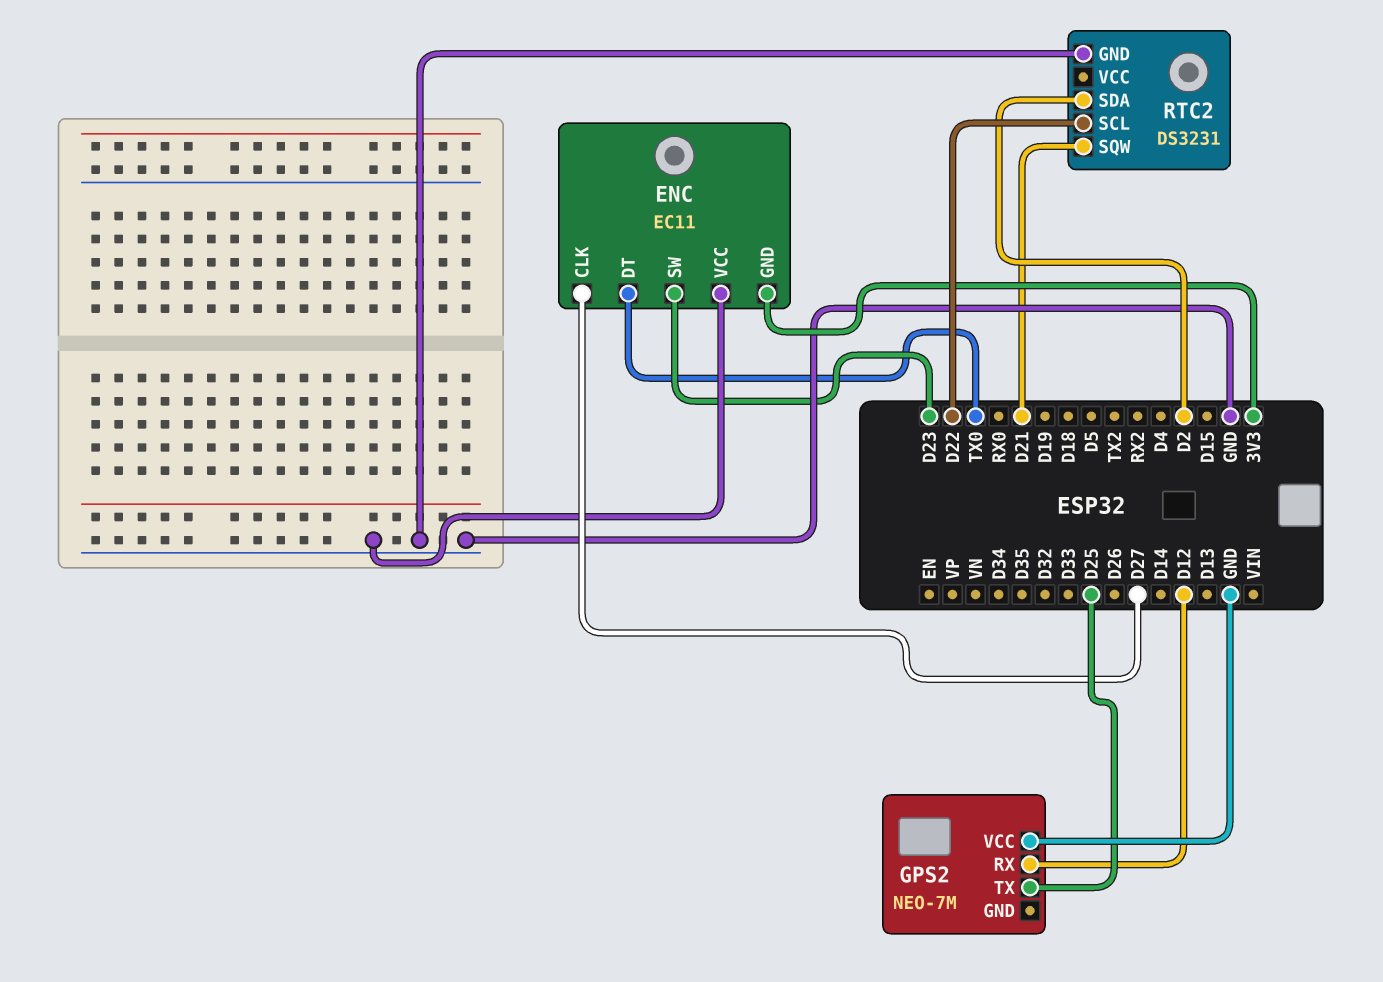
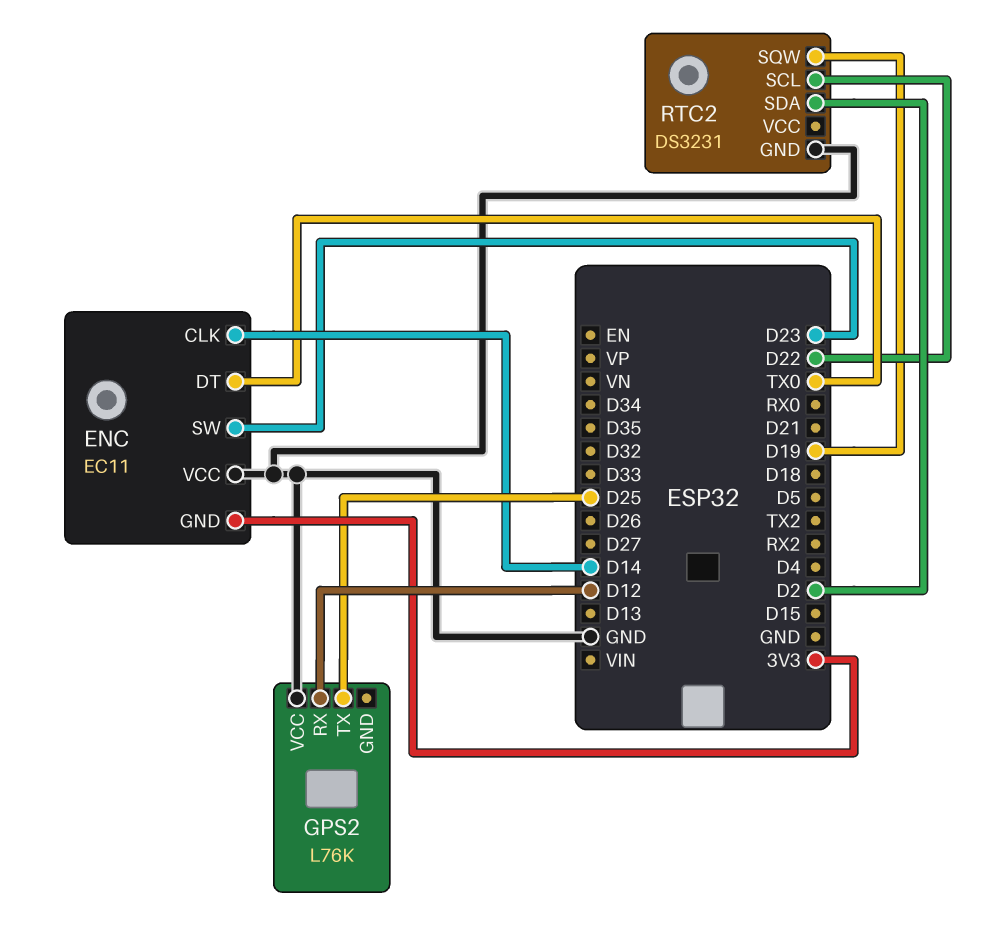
ENC pin CLK: D27 -> D14
GPS2: NEO-7M -> L76K
RTC2 pin SQW: D21 -> D19

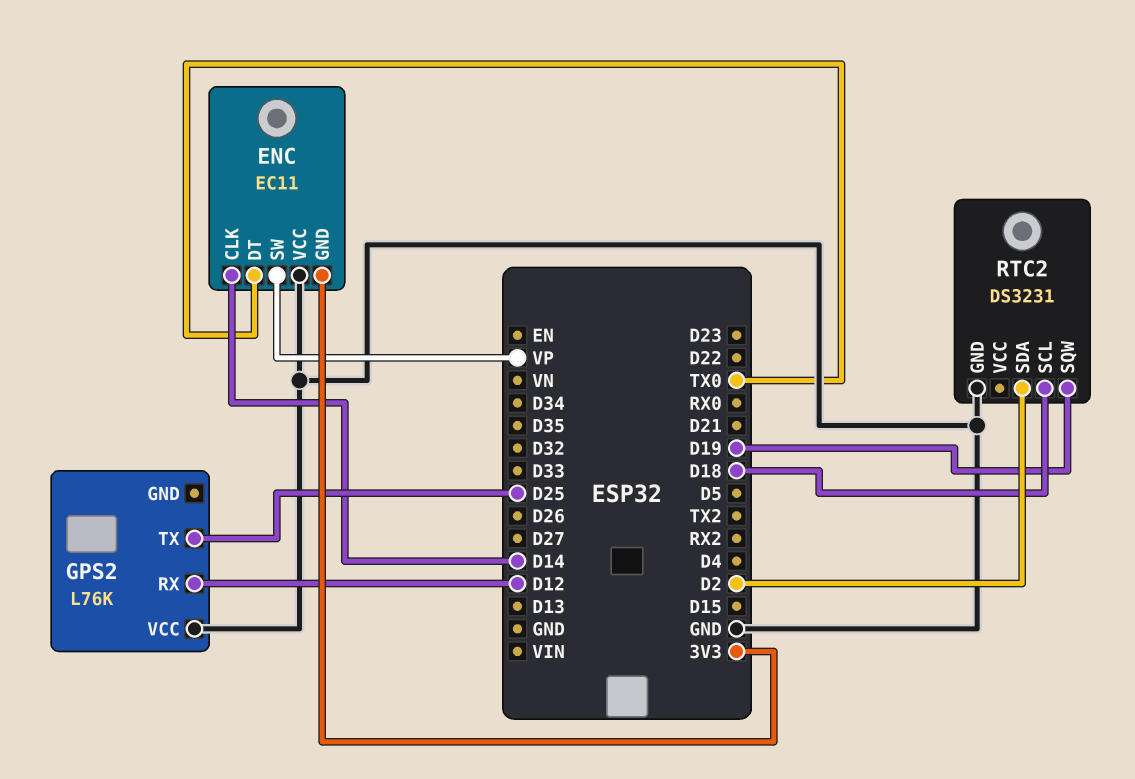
ENC pin SW: D23 -> VP
RTC2 pin SCL: D22 -> D18

